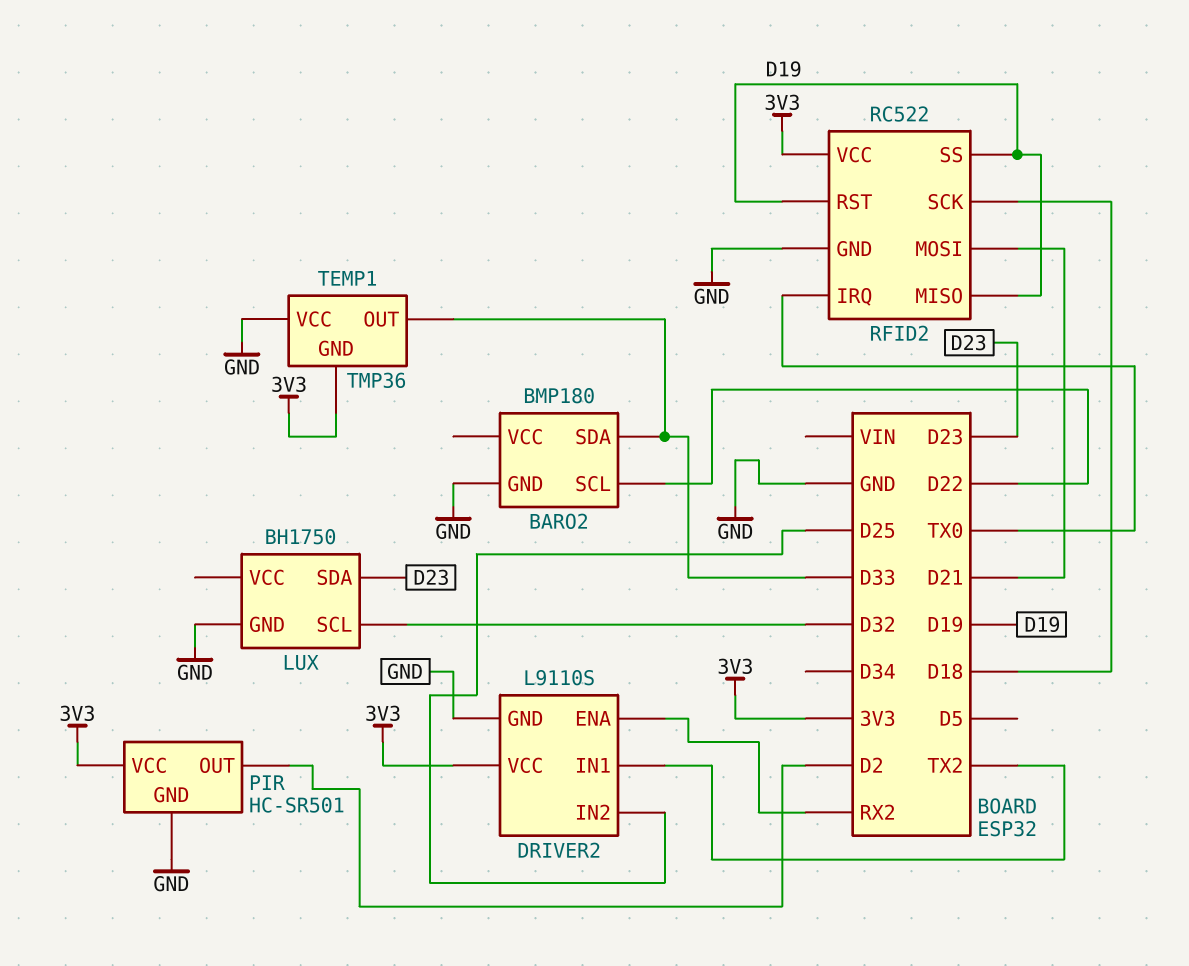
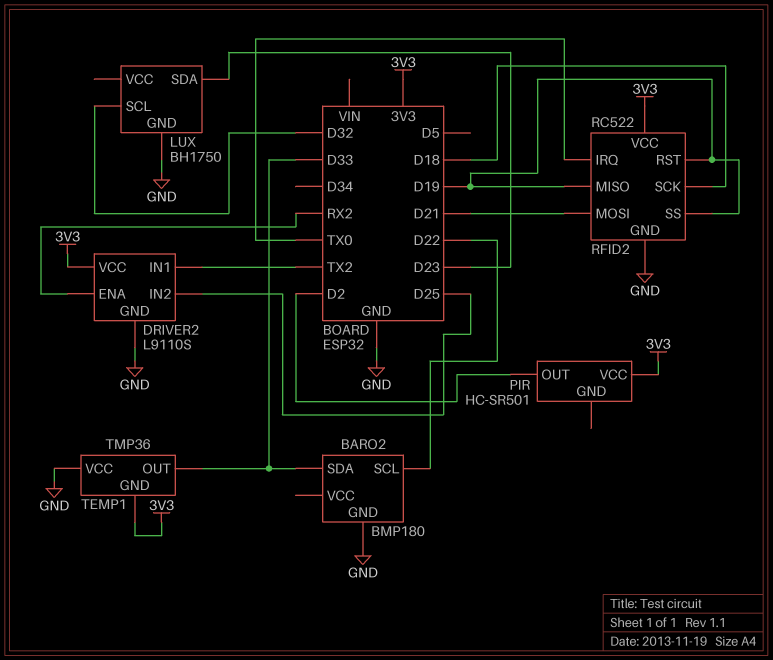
PIR pin GND: GND -> none

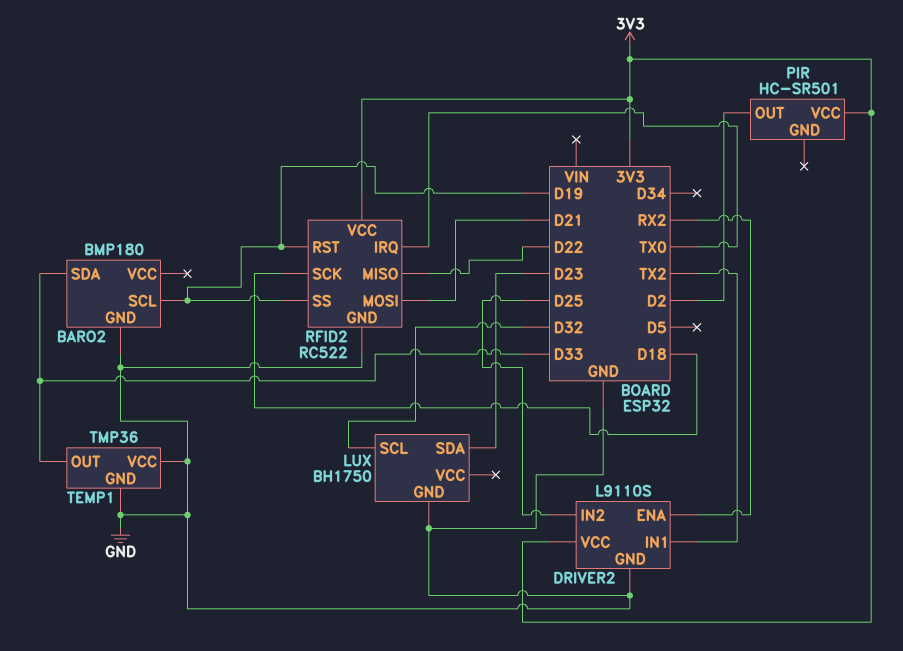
BARO2 pin SCL: D22 -> D19
RFID2 pin MISO: D19 -> D22
TEMP1 pin GND: 3V3 -> GND

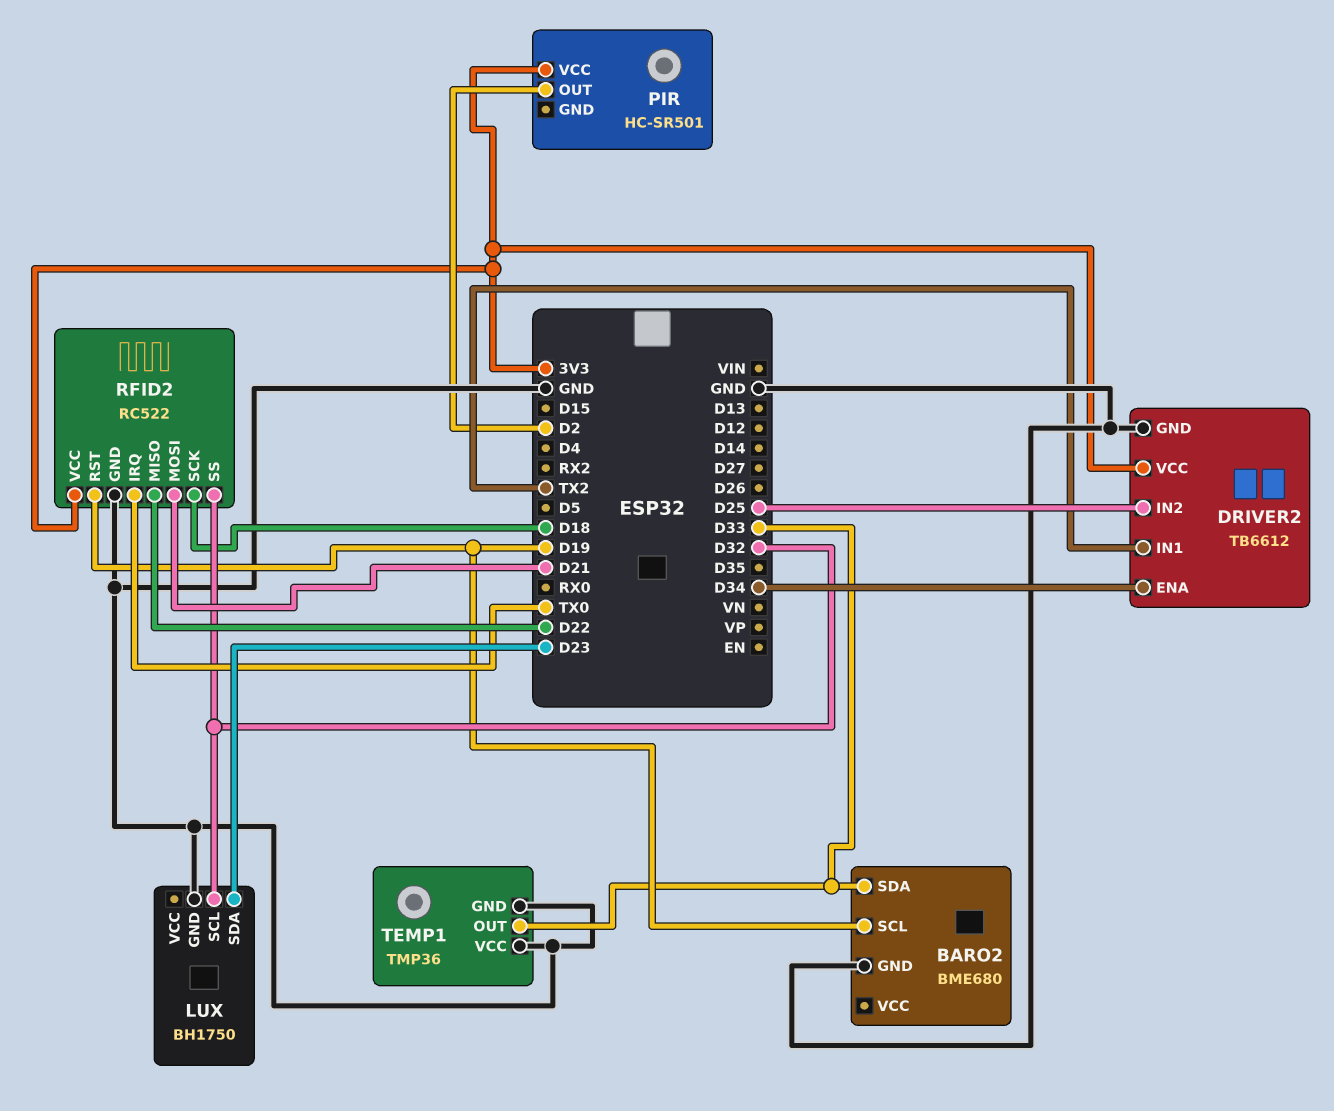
BARO2: BMP180 -> BME680
DRIVER2: L9110S -> TB6612
DRIVER2 pin ENA: RX2 -> D34
RFID2 pin SS: D19 -> D32

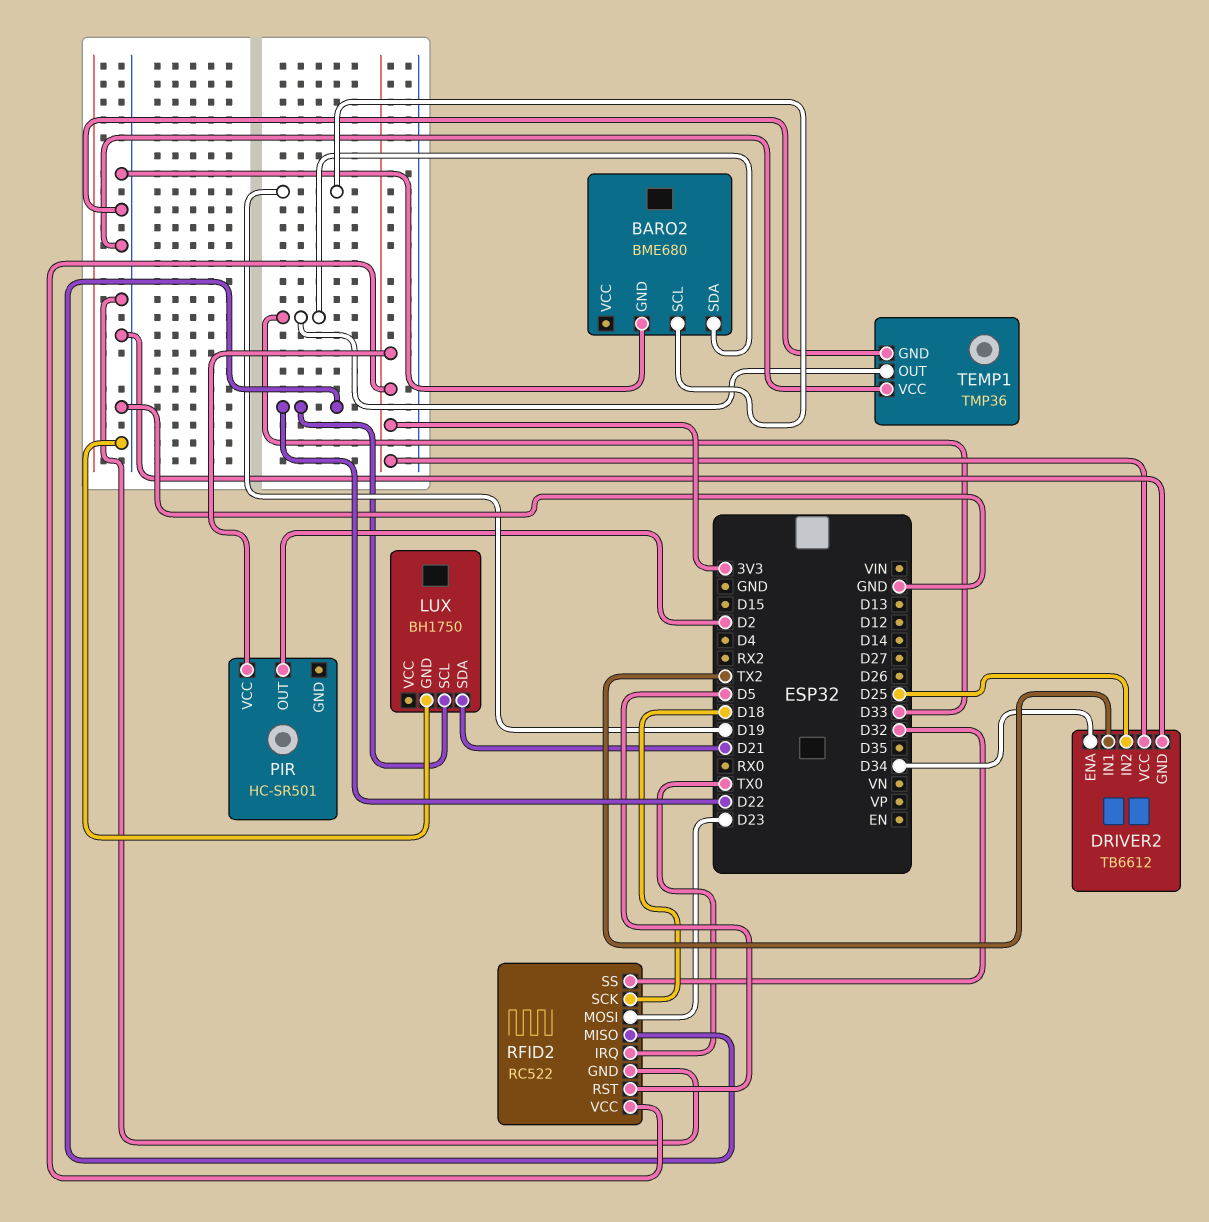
LUX pin SCL: D32 -> D22
LUX pin SDA: D23 -> D21
RFID2 pin MOSI: D21 -> D23
RFID2 pin RST: D19 -> D5

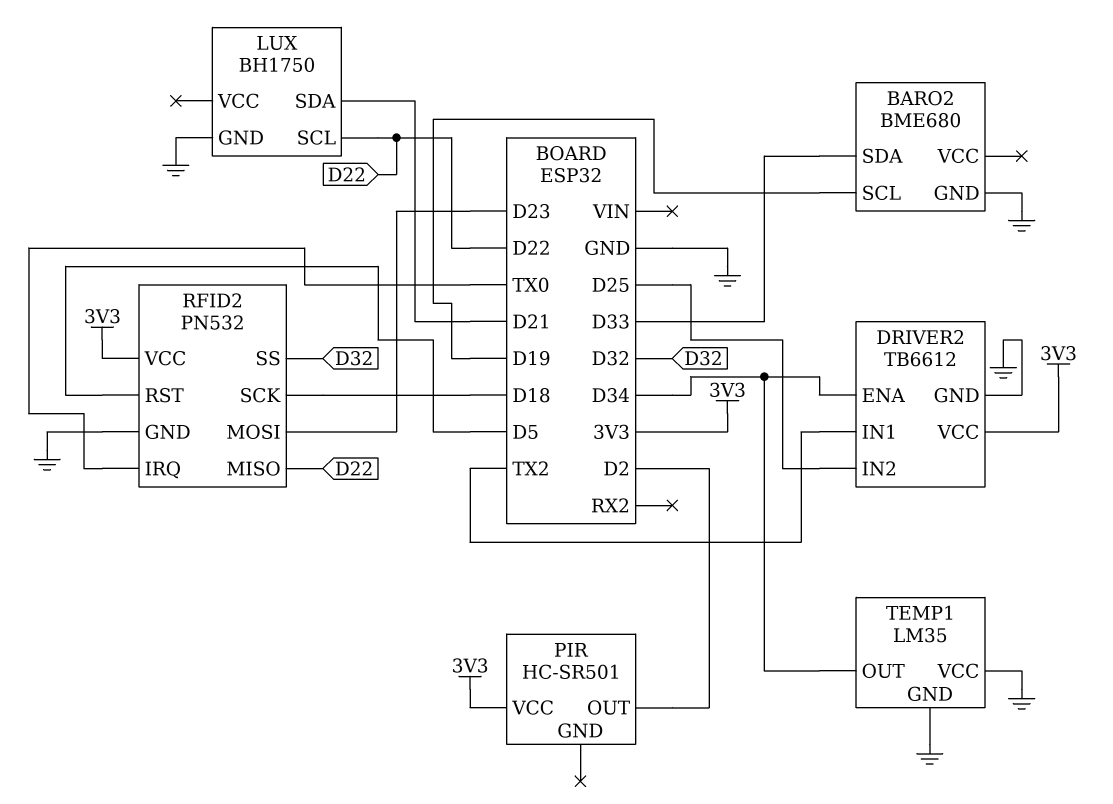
RFID2: RC522 -> PN532
TEMP1: TMP36 -> LM35
TEMP1 pin OUT: D33 -> D34

